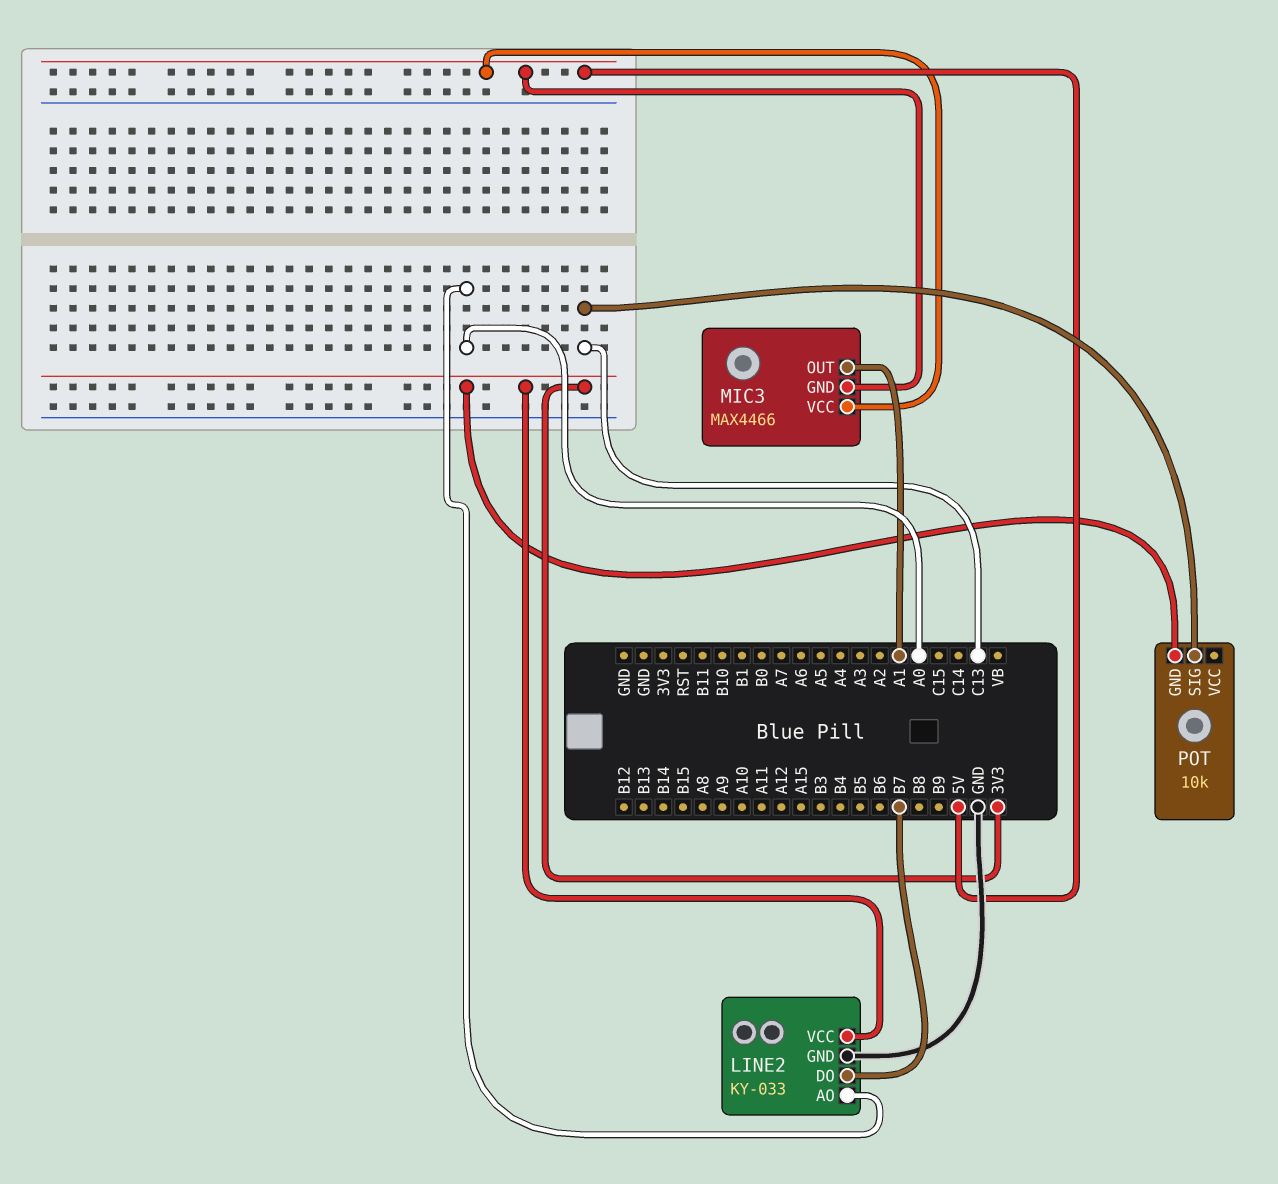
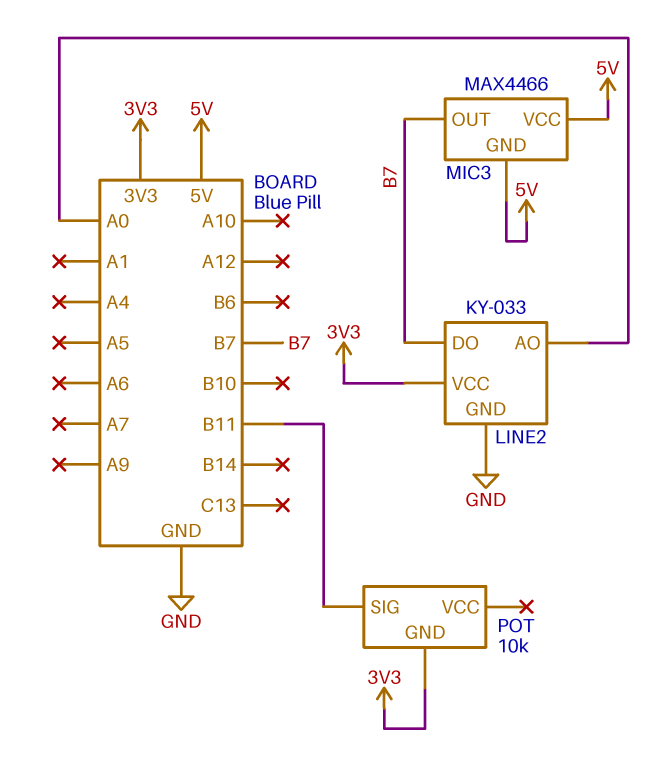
MIC3 pin OUT: A1 -> B7
POT pin SIG: C13 -> B11

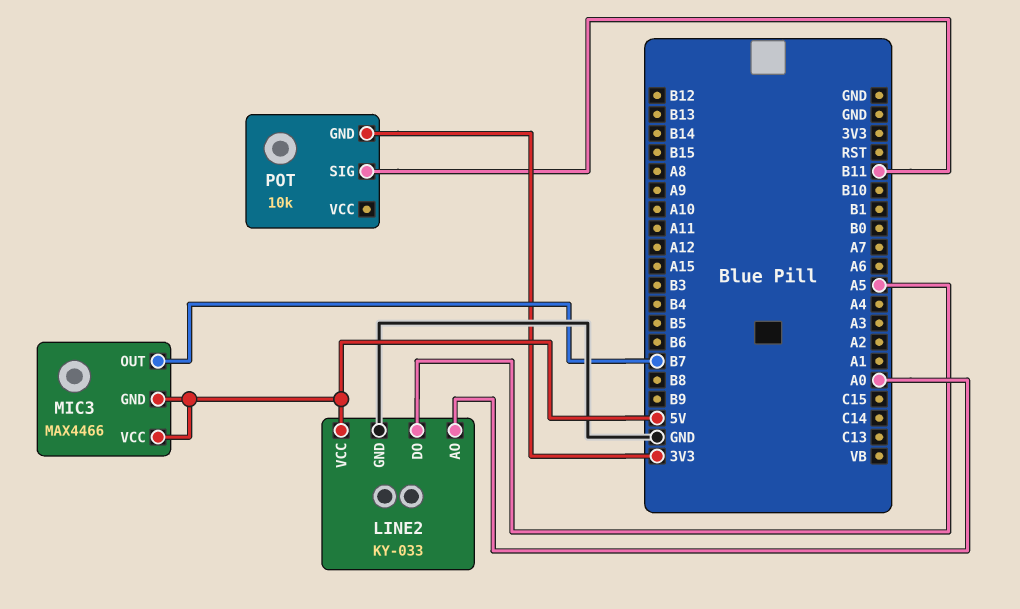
LINE2 pin DO: B7 -> A5
LINE2 pin VCC: 3V3 -> 5V

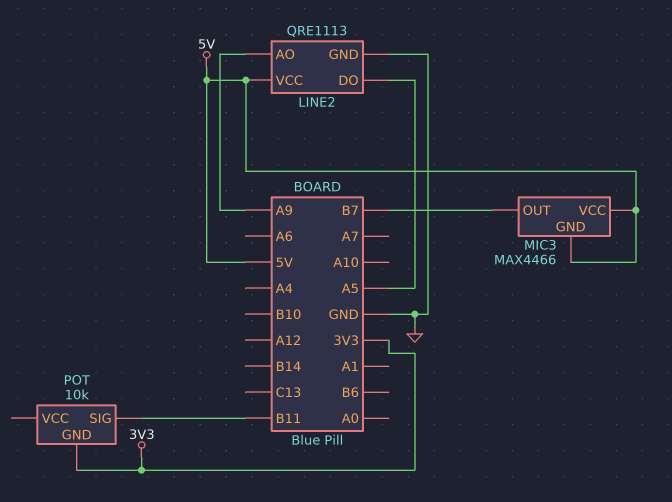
LINE2: KY-033 -> QRE1113
LINE2 pin AO: A0 -> A9

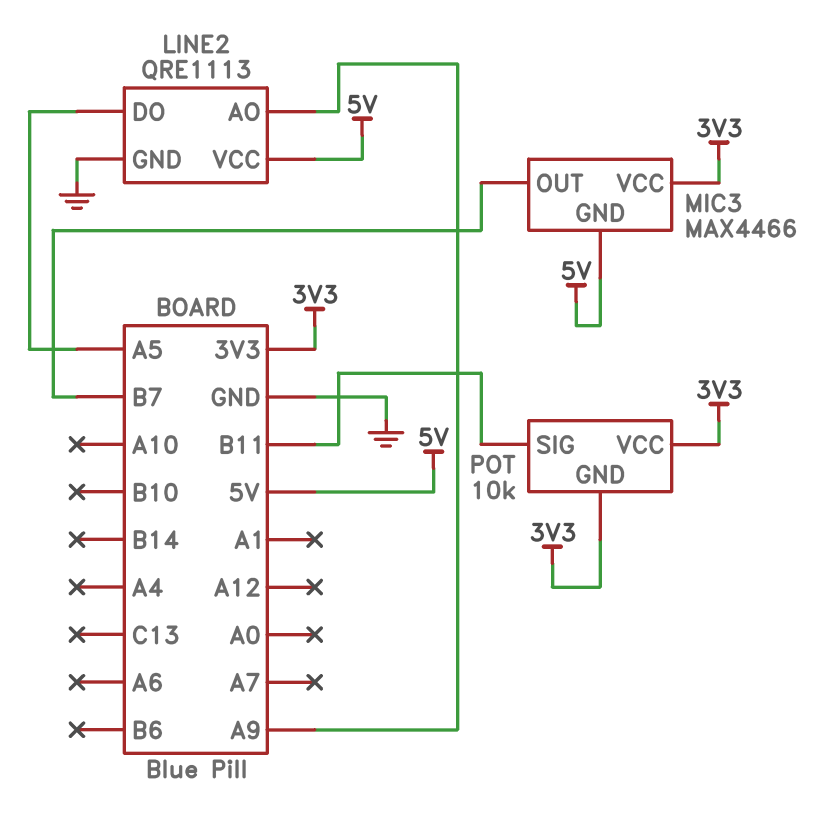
MIC3 pin VCC: 5V -> 3V3
POT pin VCC: none -> 3V3

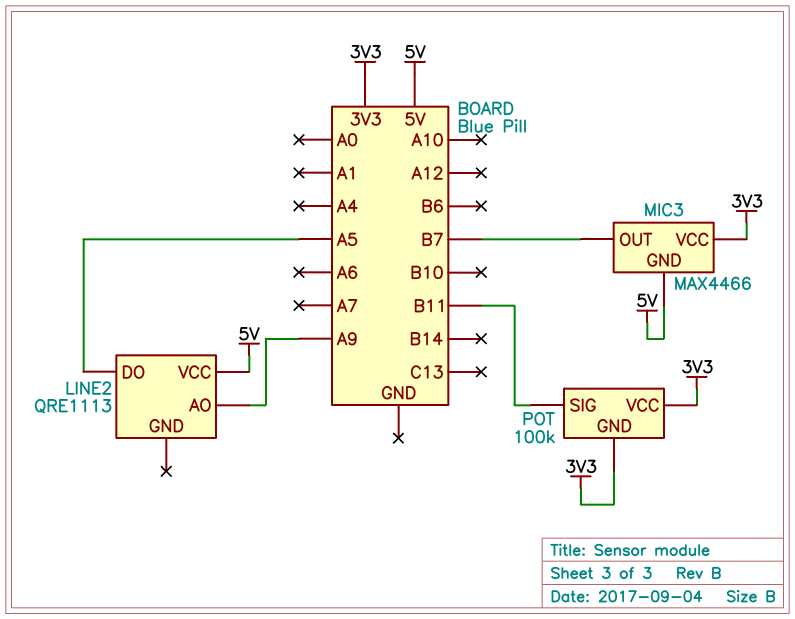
LINE2 pin GND: GND -> none
POT: 10k -> 100k

